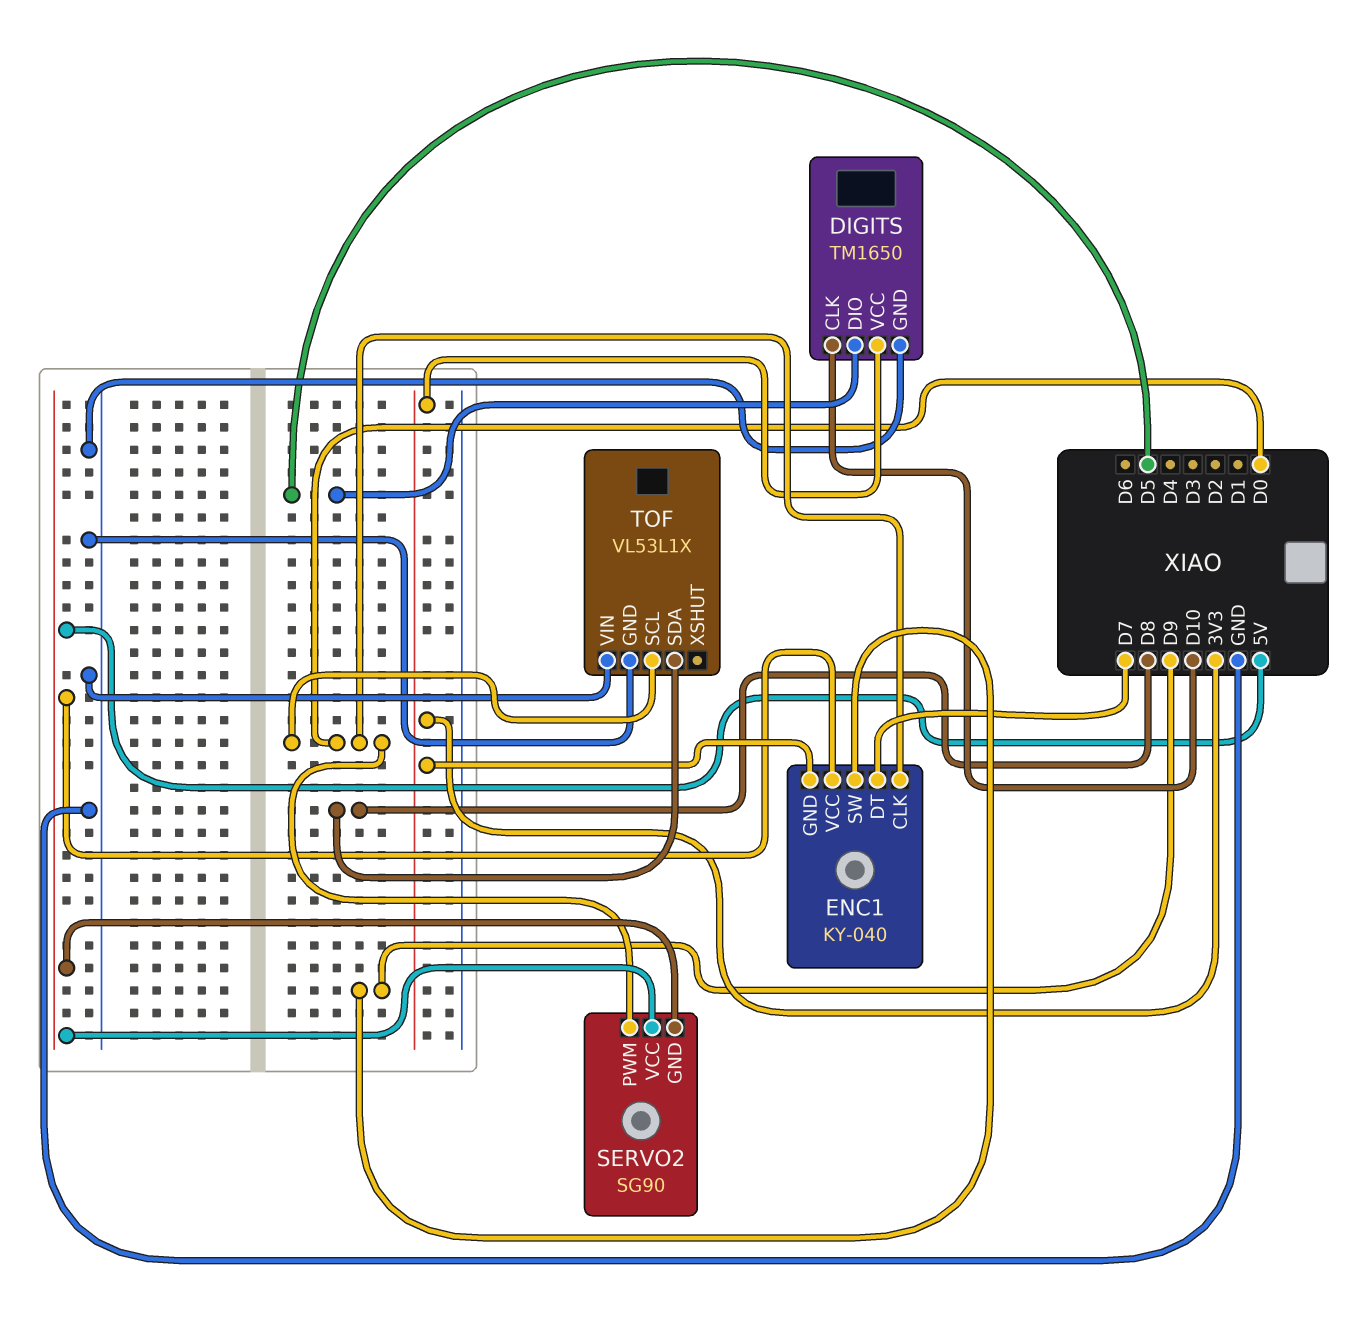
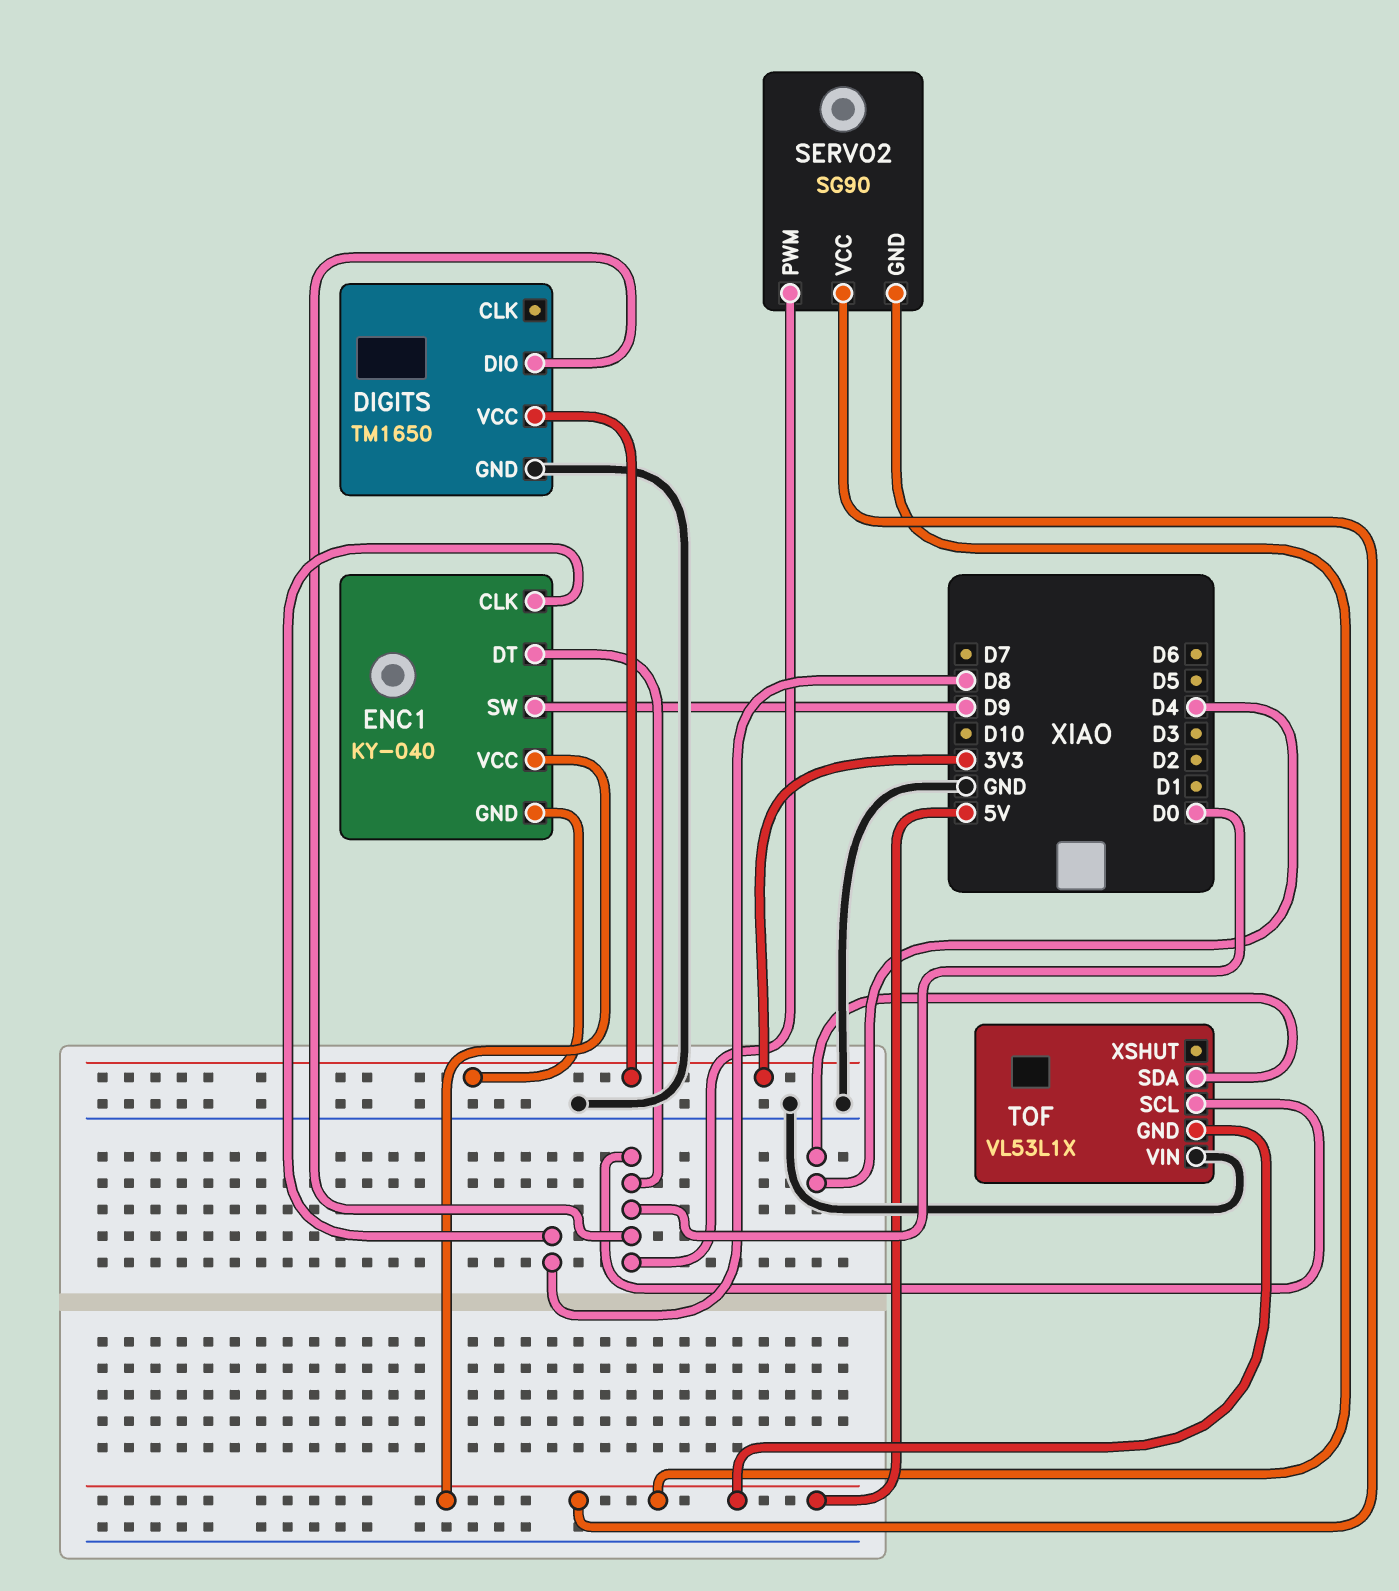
DIGITS pin CLK: D10 -> none
DIGITS pin DIO: D5 -> D0
ENC1 pin CLK: D0 -> D8
ENC1 pin DT: D7 -> D0
TOF pin GND: GND -> 5V
TOF pin SDA: D8 -> D4

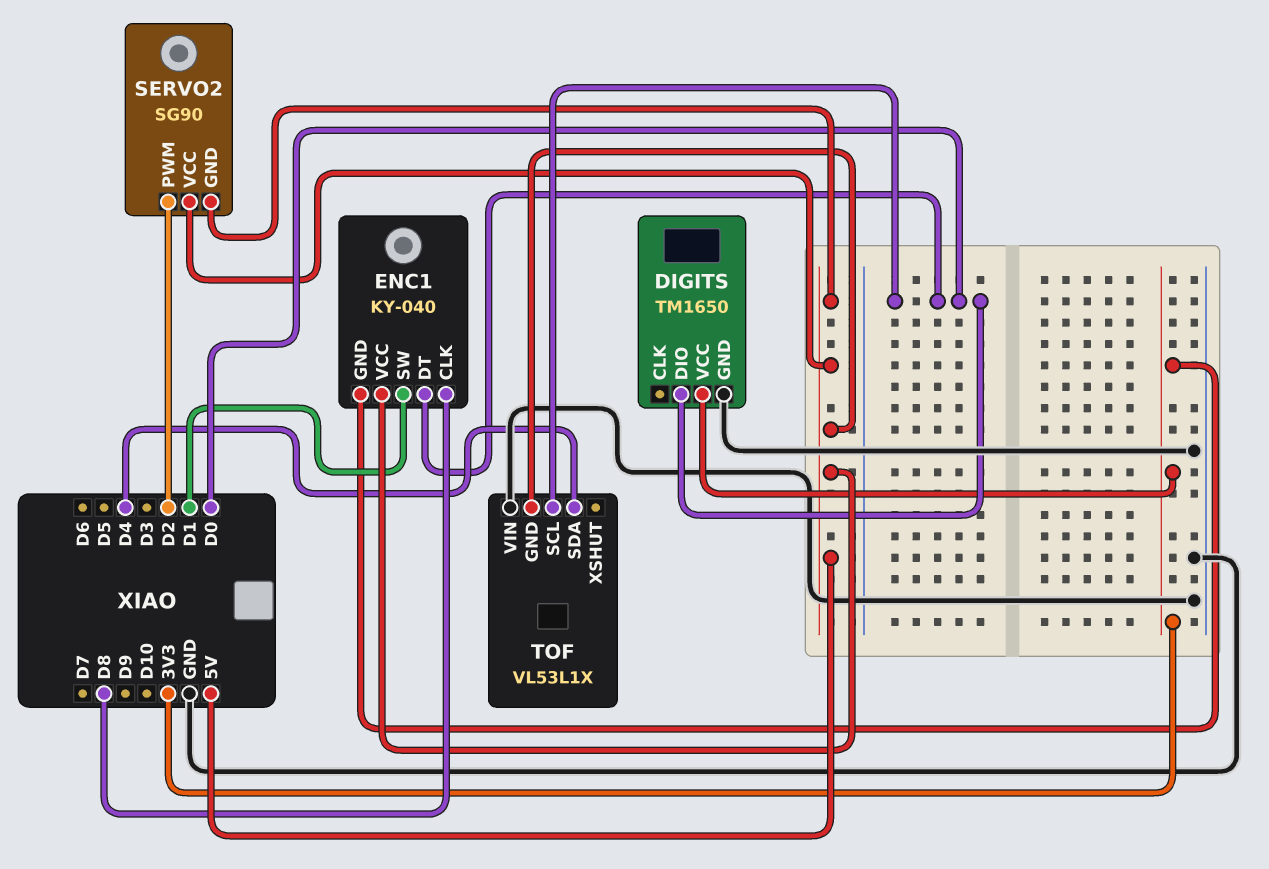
ENC1 pin SW: D9 -> D1
SERVO2 pin PWM: D0 -> D2

